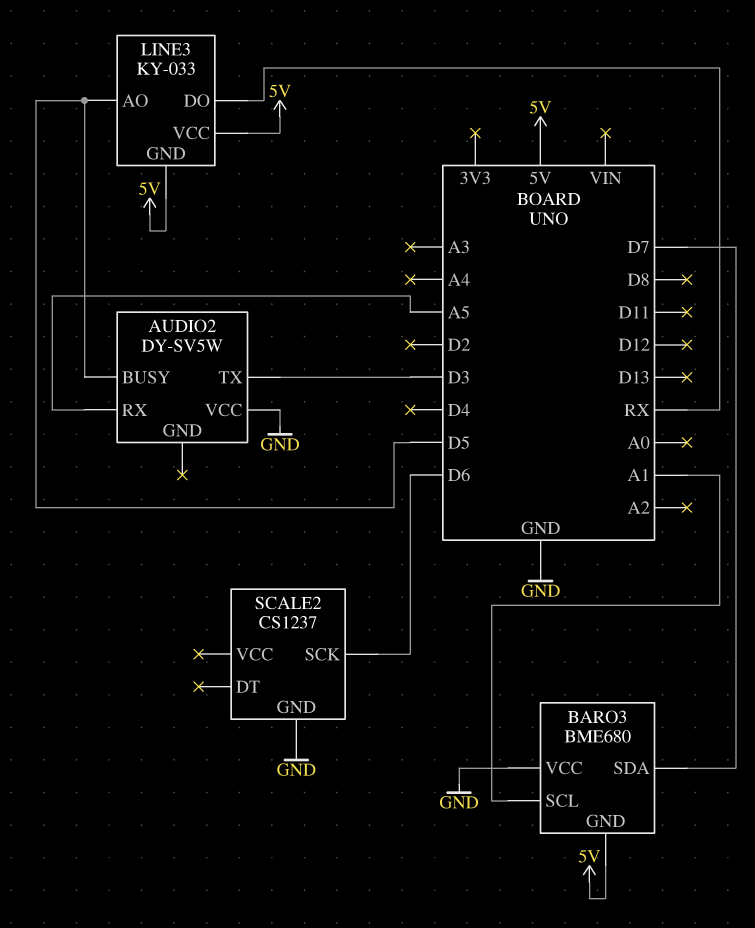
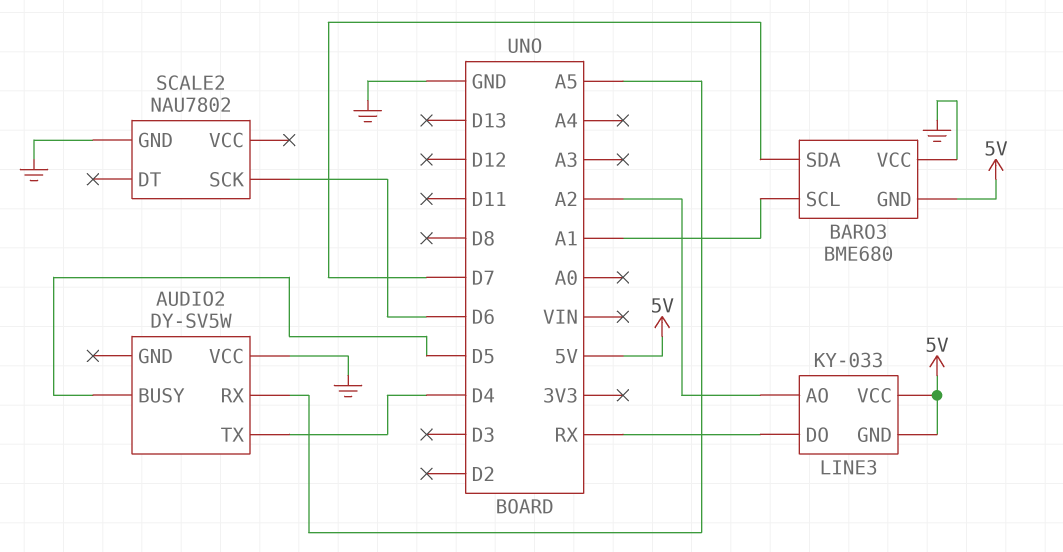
AUDIO2 pin TX: D3 -> D4
LINE3 pin AO: D5 -> A2
SCALE2: CS1237 -> NAU7802

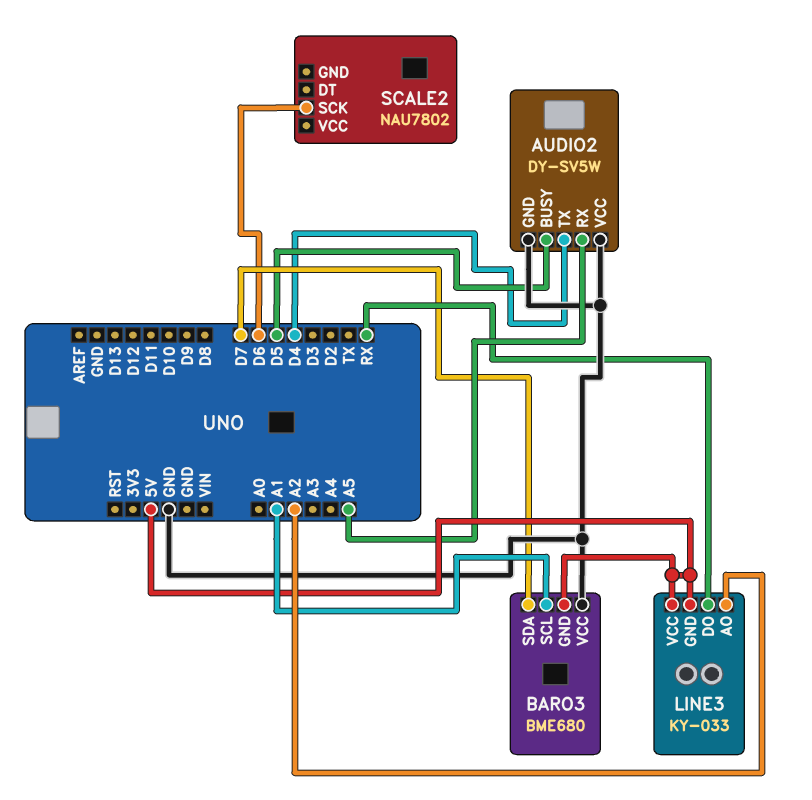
AUDIO2 pin GND: none -> GND
SCALE2 pin GND: GND -> none

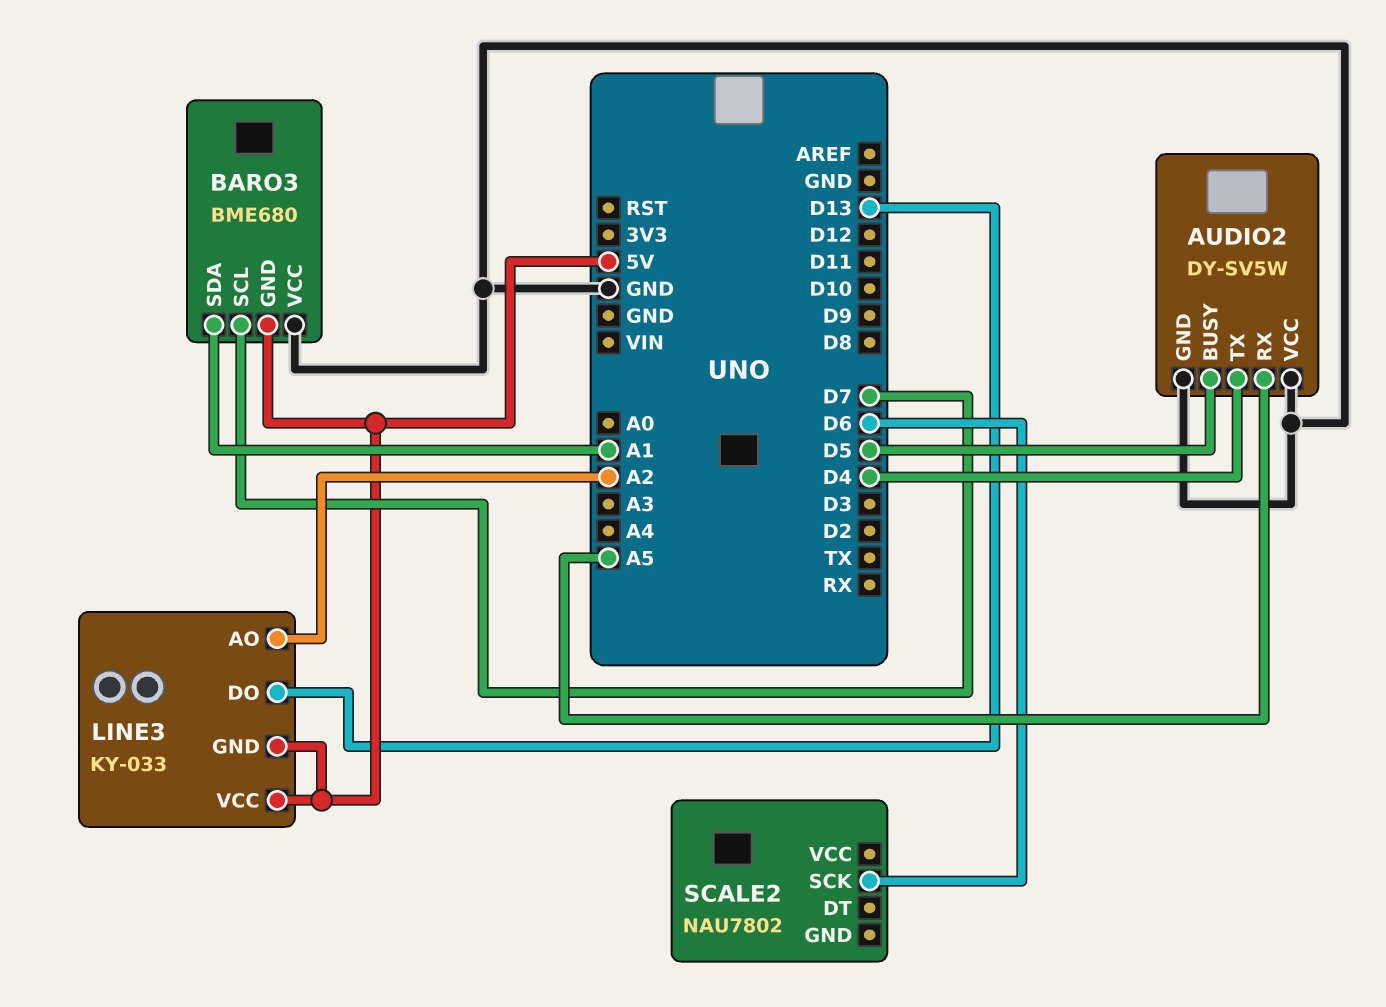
BARO3 pin SCL: A1 -> D7
BARO3 pin SDA: D7 -> A1
LINE3 pin DO: RX -> D13

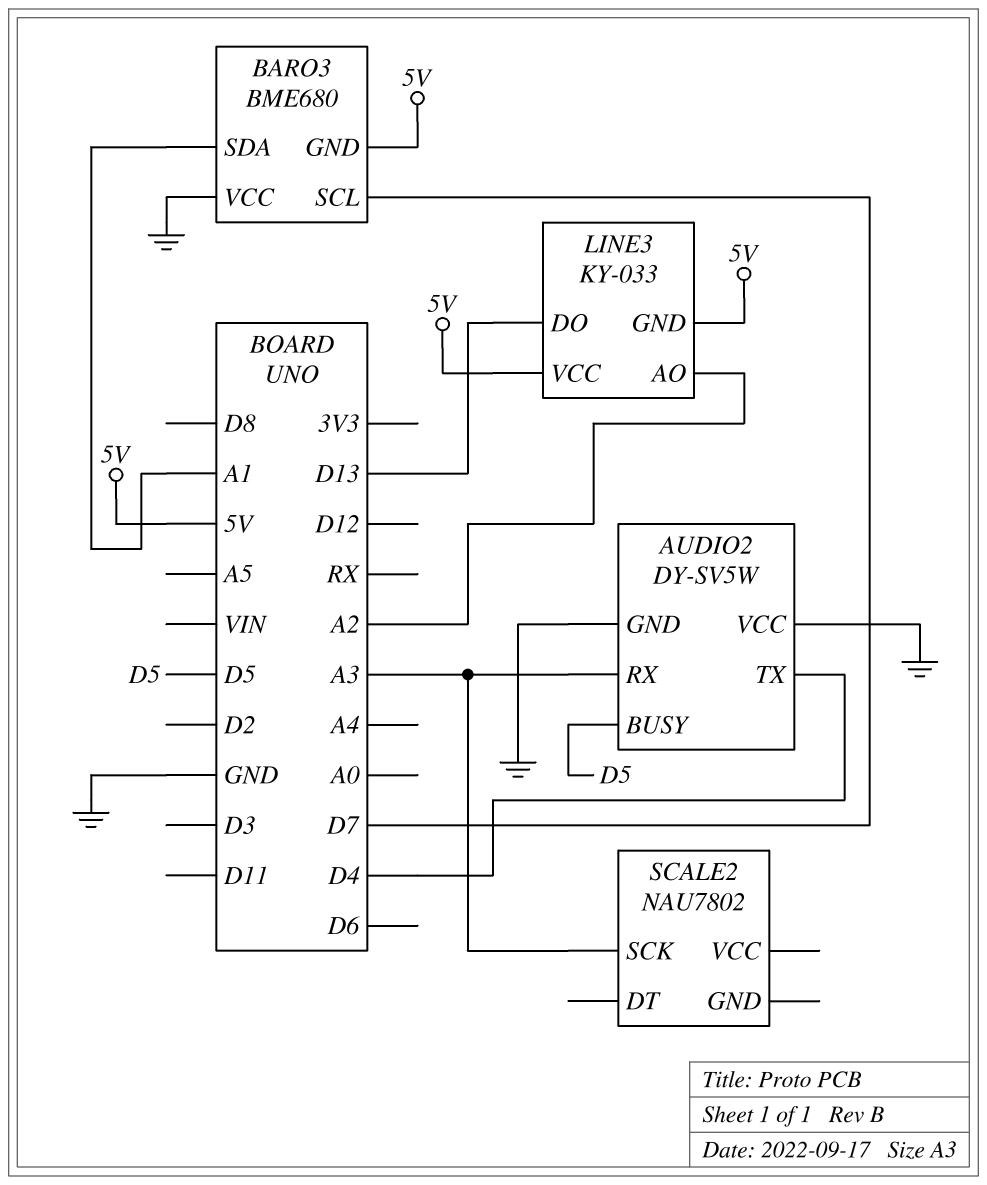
AUDIO2 pin RX: A5 -> A3
SCALE2 pin SCK: D6 -> A3

